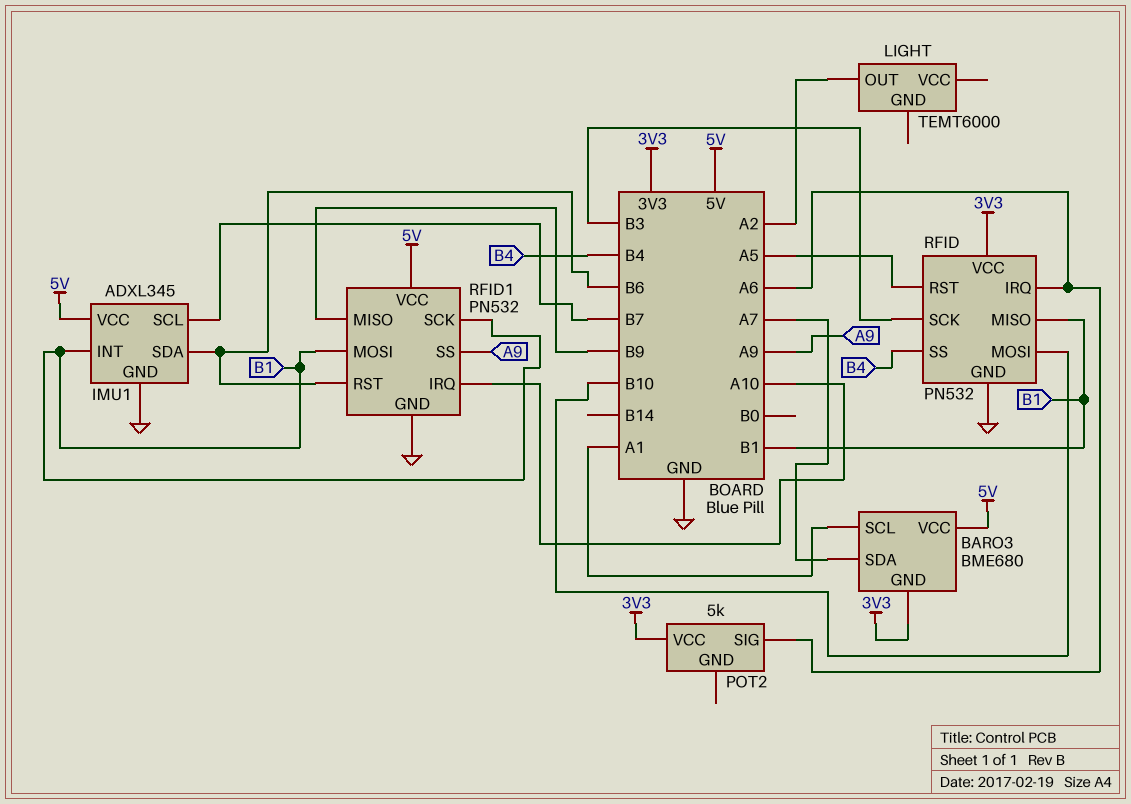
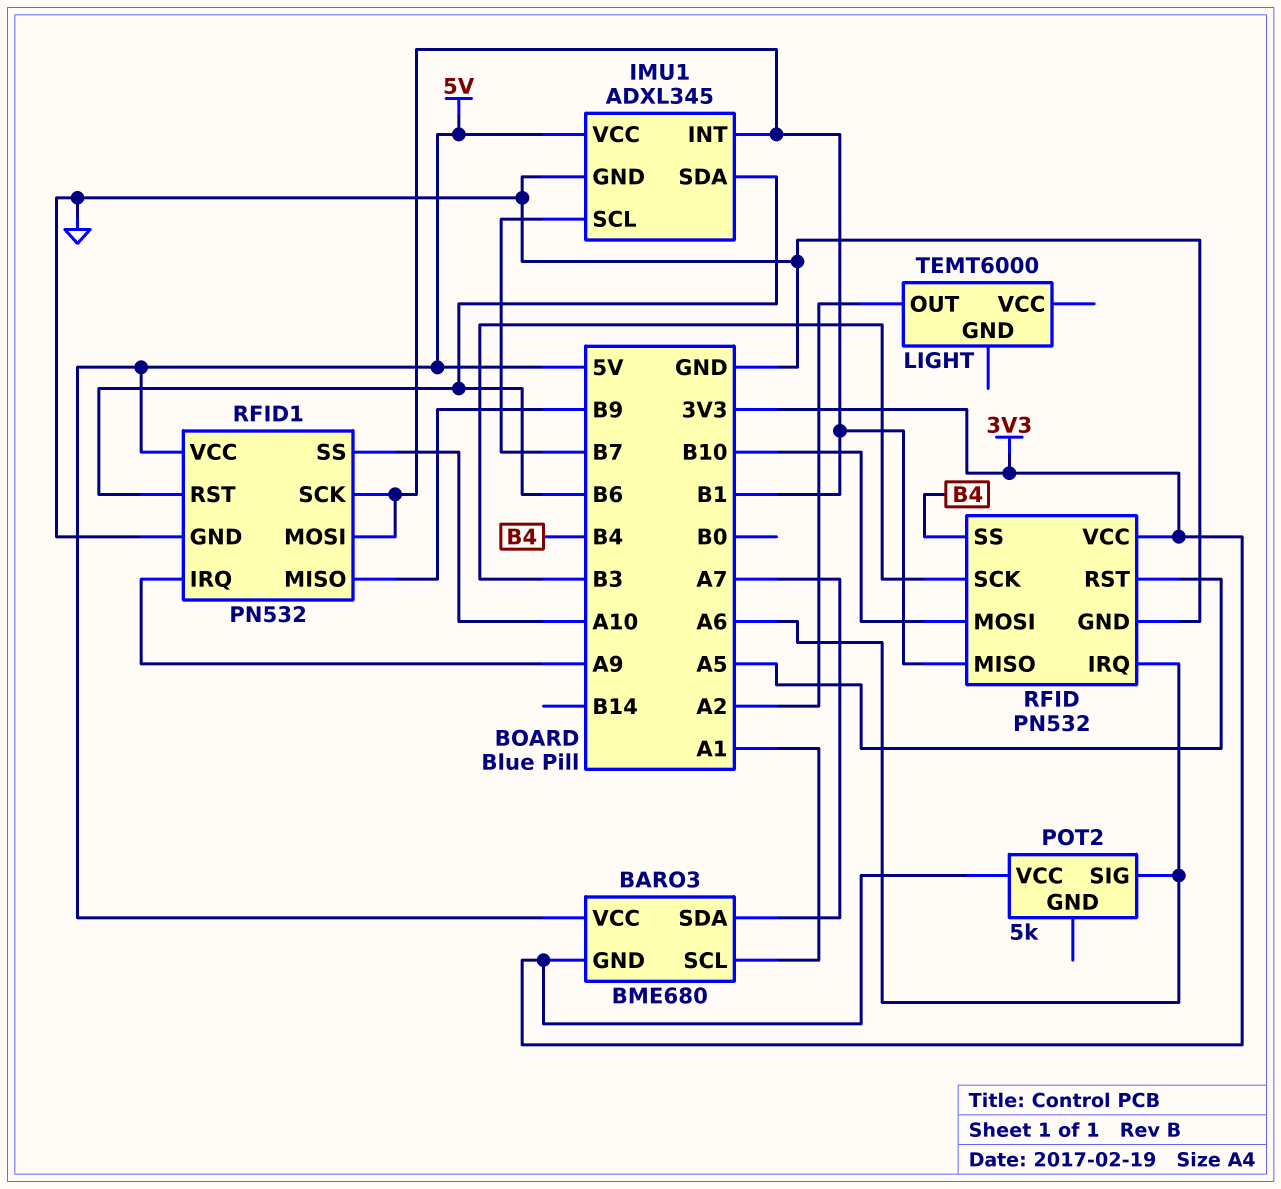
RFID1 pin IRQ: A10 -> A9
RFID1 pin SS: A9 -> A10

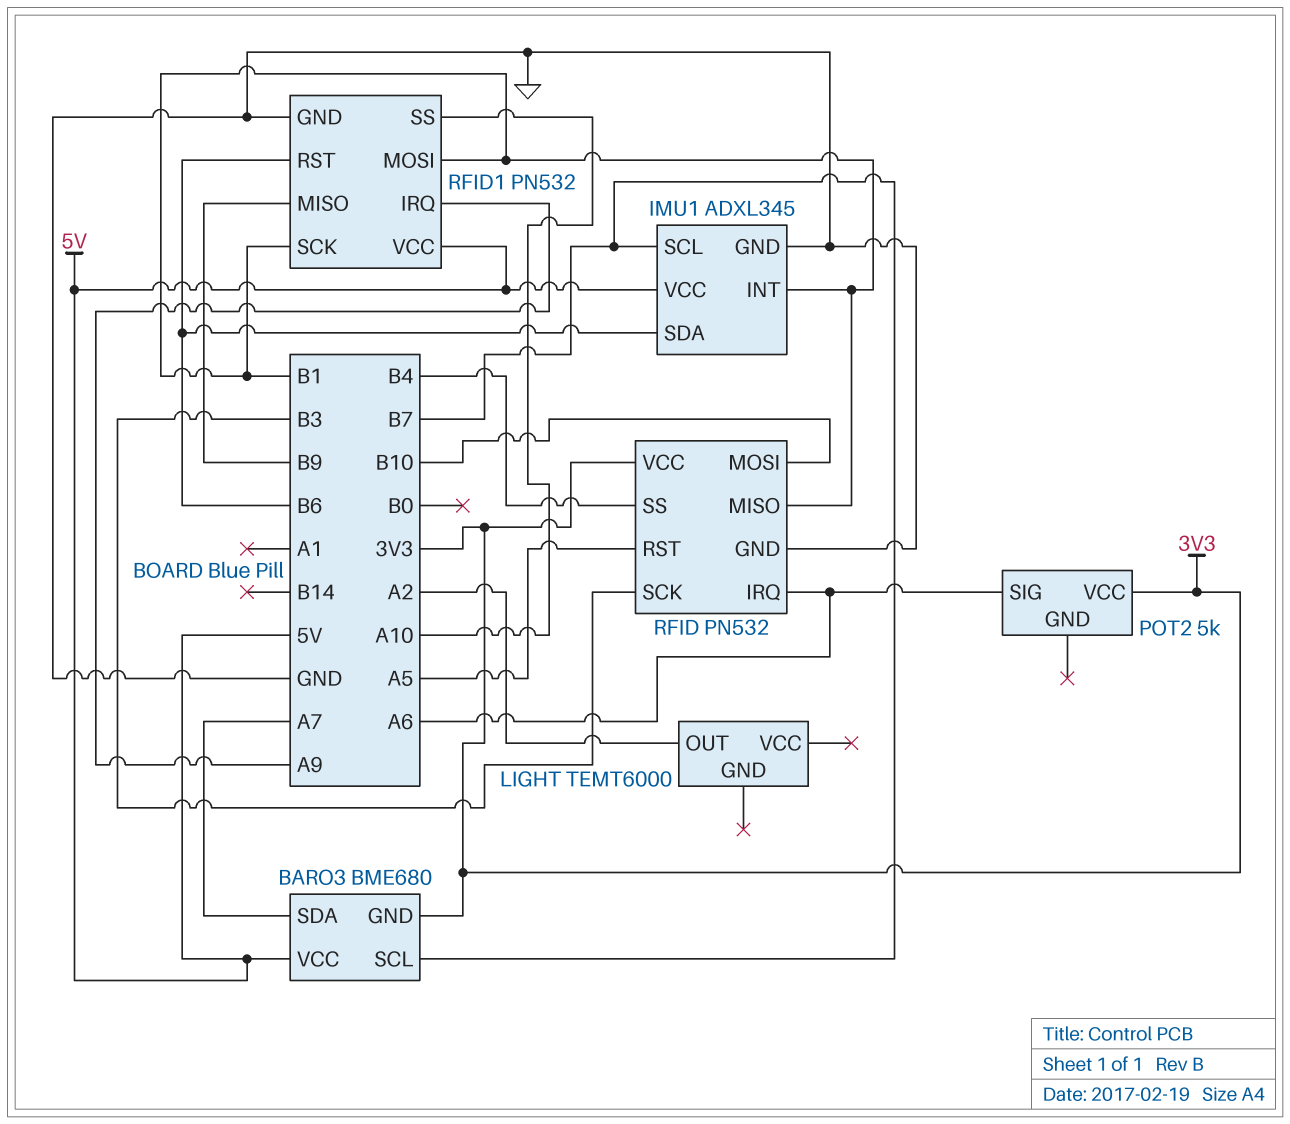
BARO3 pin SCL: A1 -> B7

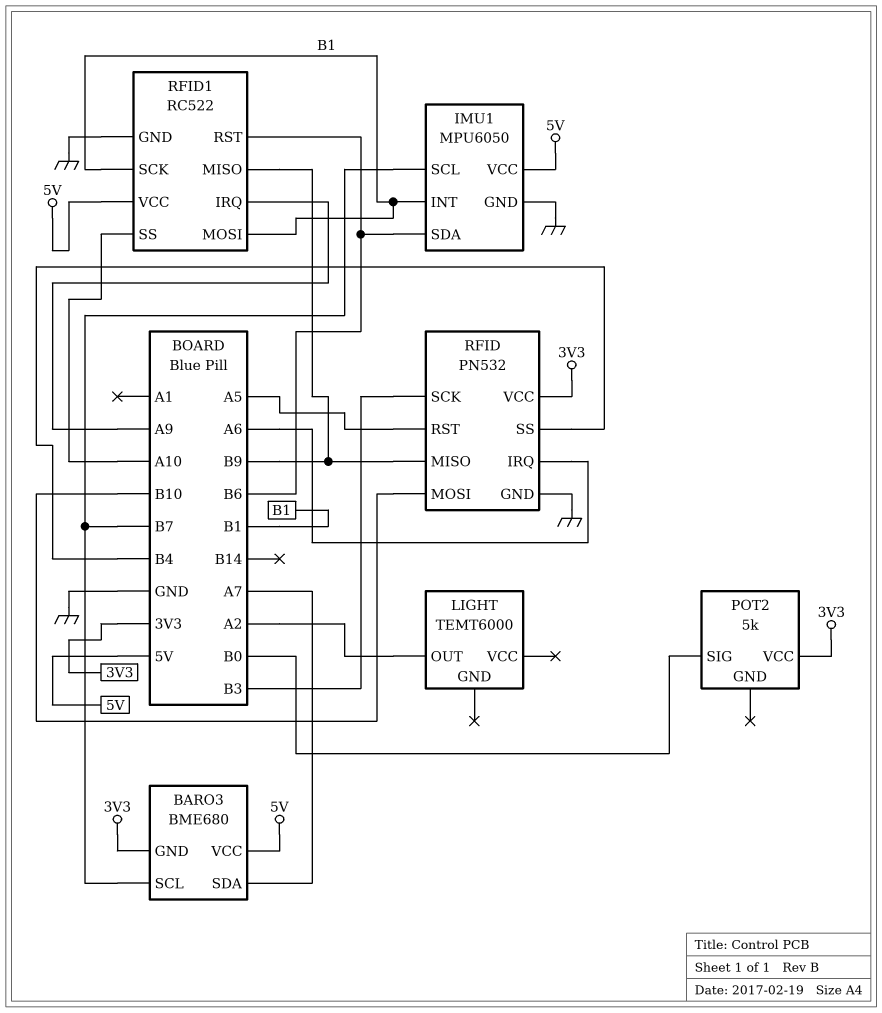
IMU1: ADXL345 -> MPU6050
POT2 pin SIG: A6 -> B0
RFID pin MISO: B1 -> B9
RFID1: PN532 -> RC522

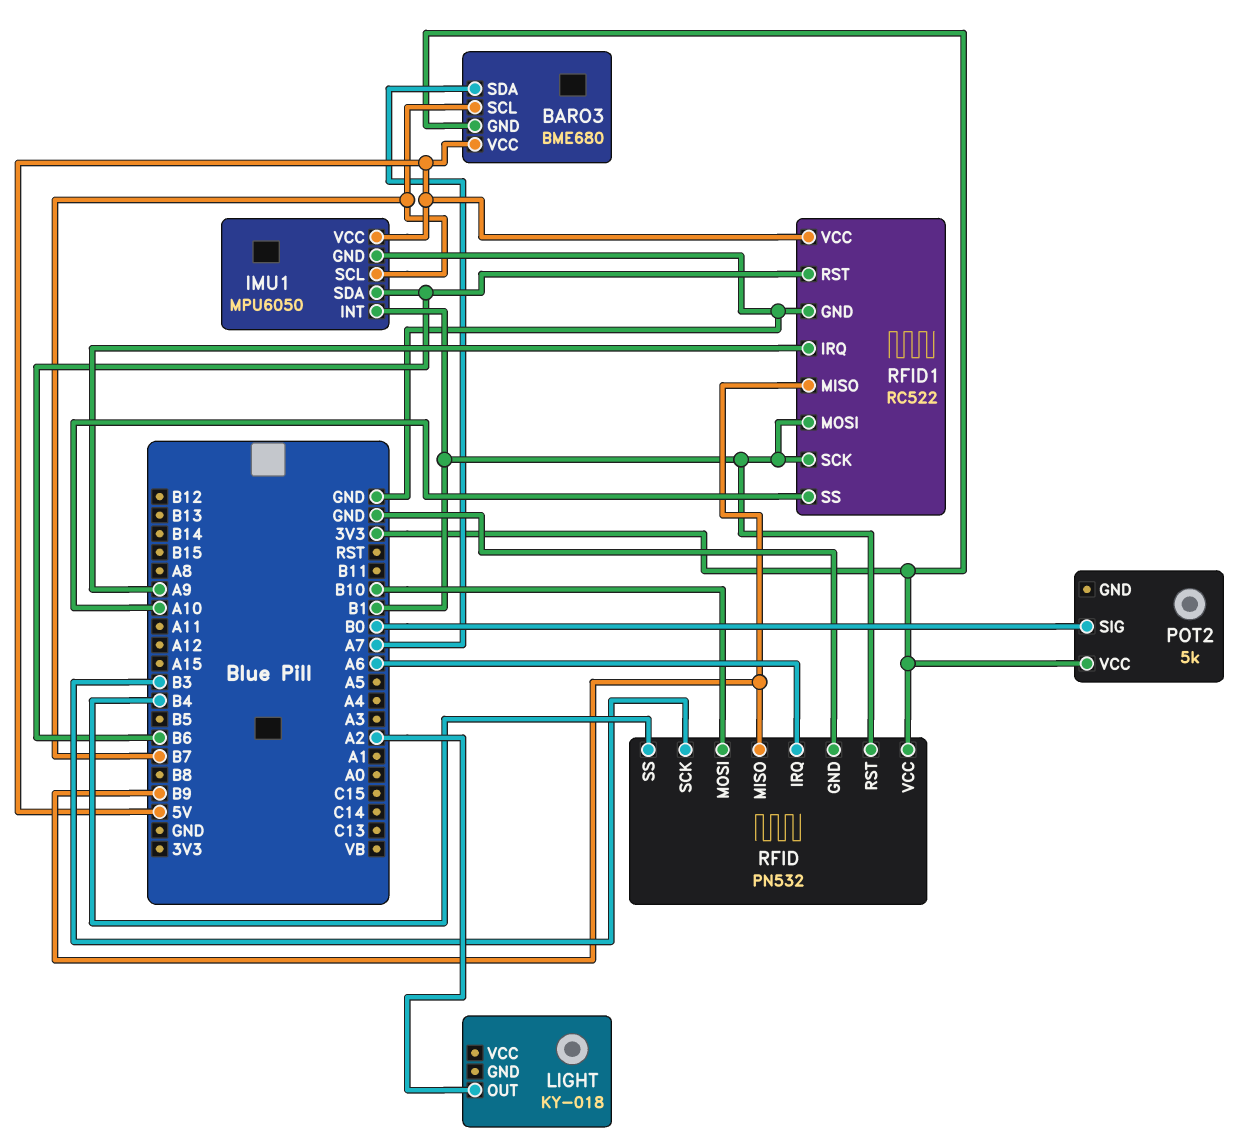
LIGHT: TEMT6000 -> KY-018
RFID pin RST: A5 -> B1

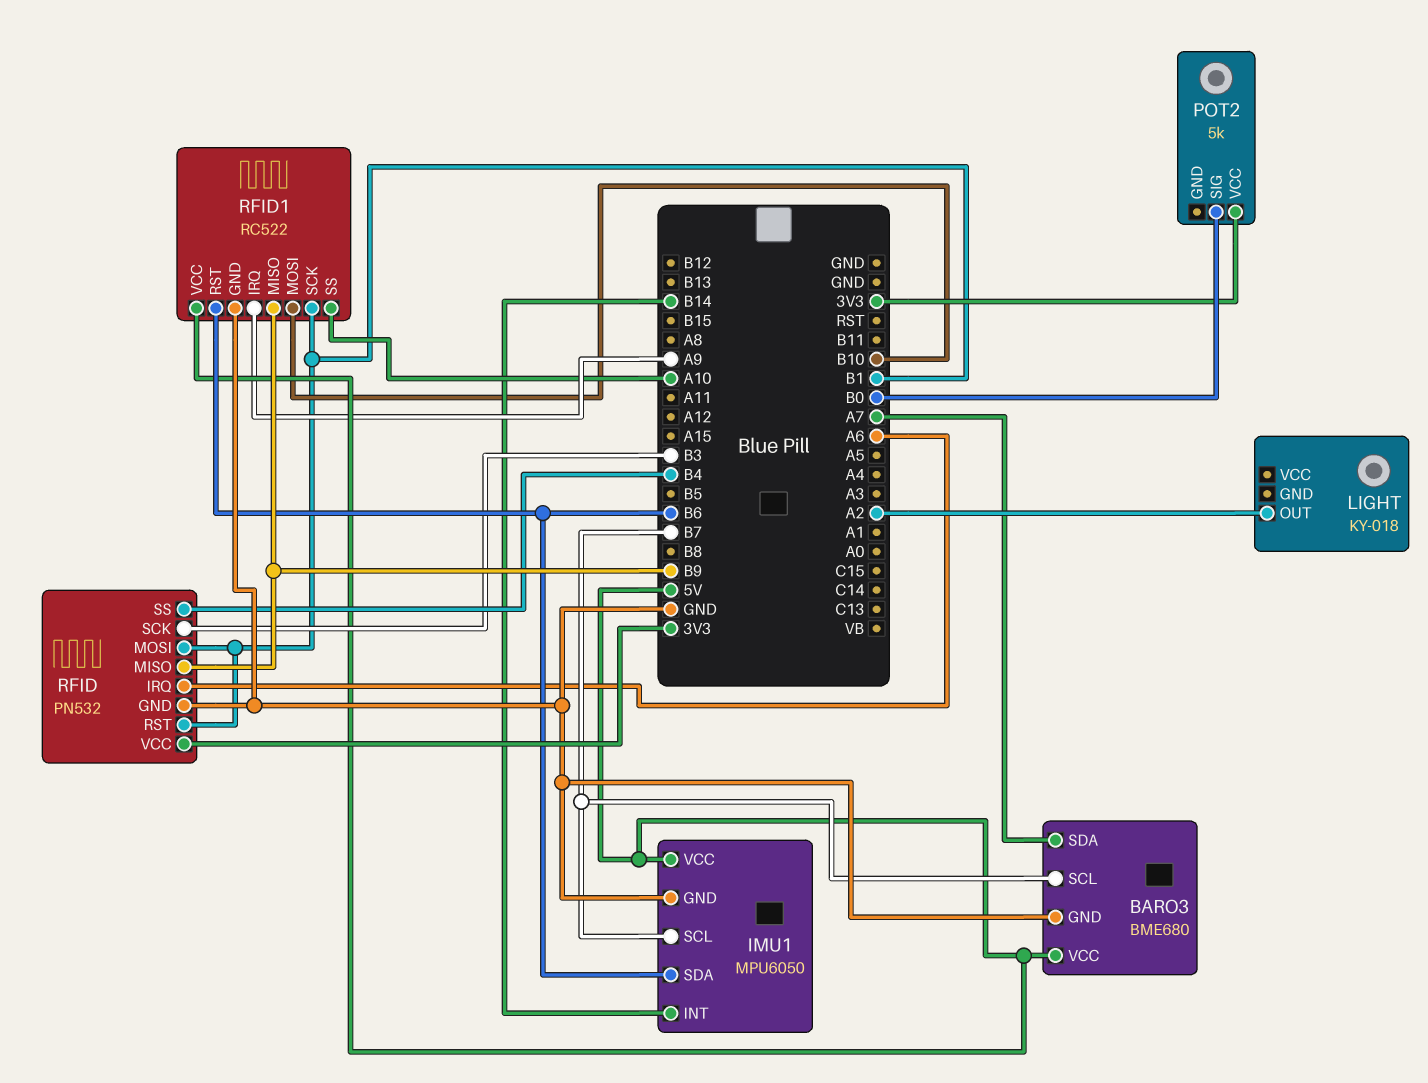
BARO3 pin GND: 3V3 -> GND
IMU1 pin INT: B1 -> B14
RFID pin MOSI: B10 -> B1
RFID1 pin MOSI: B1 -> B10

